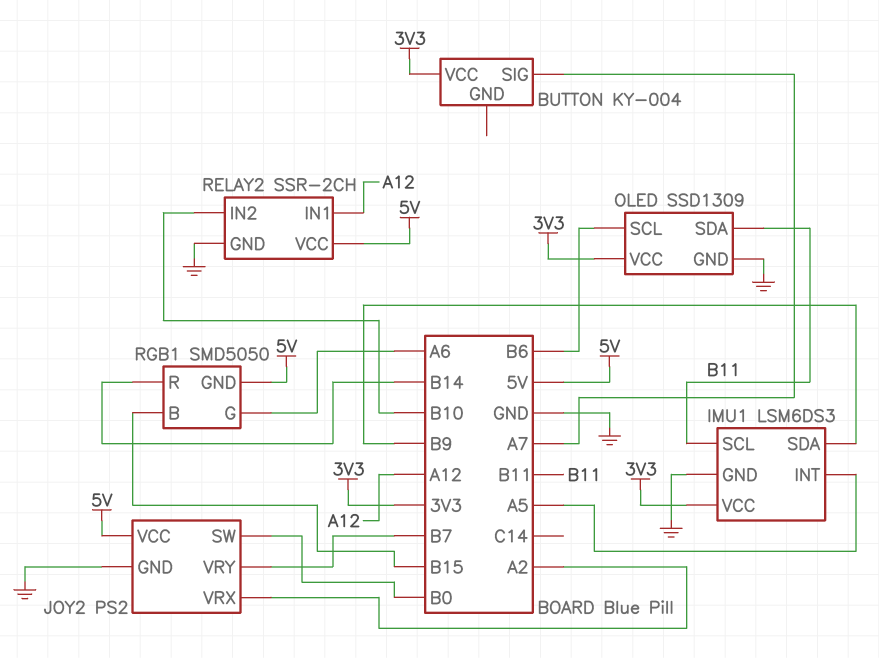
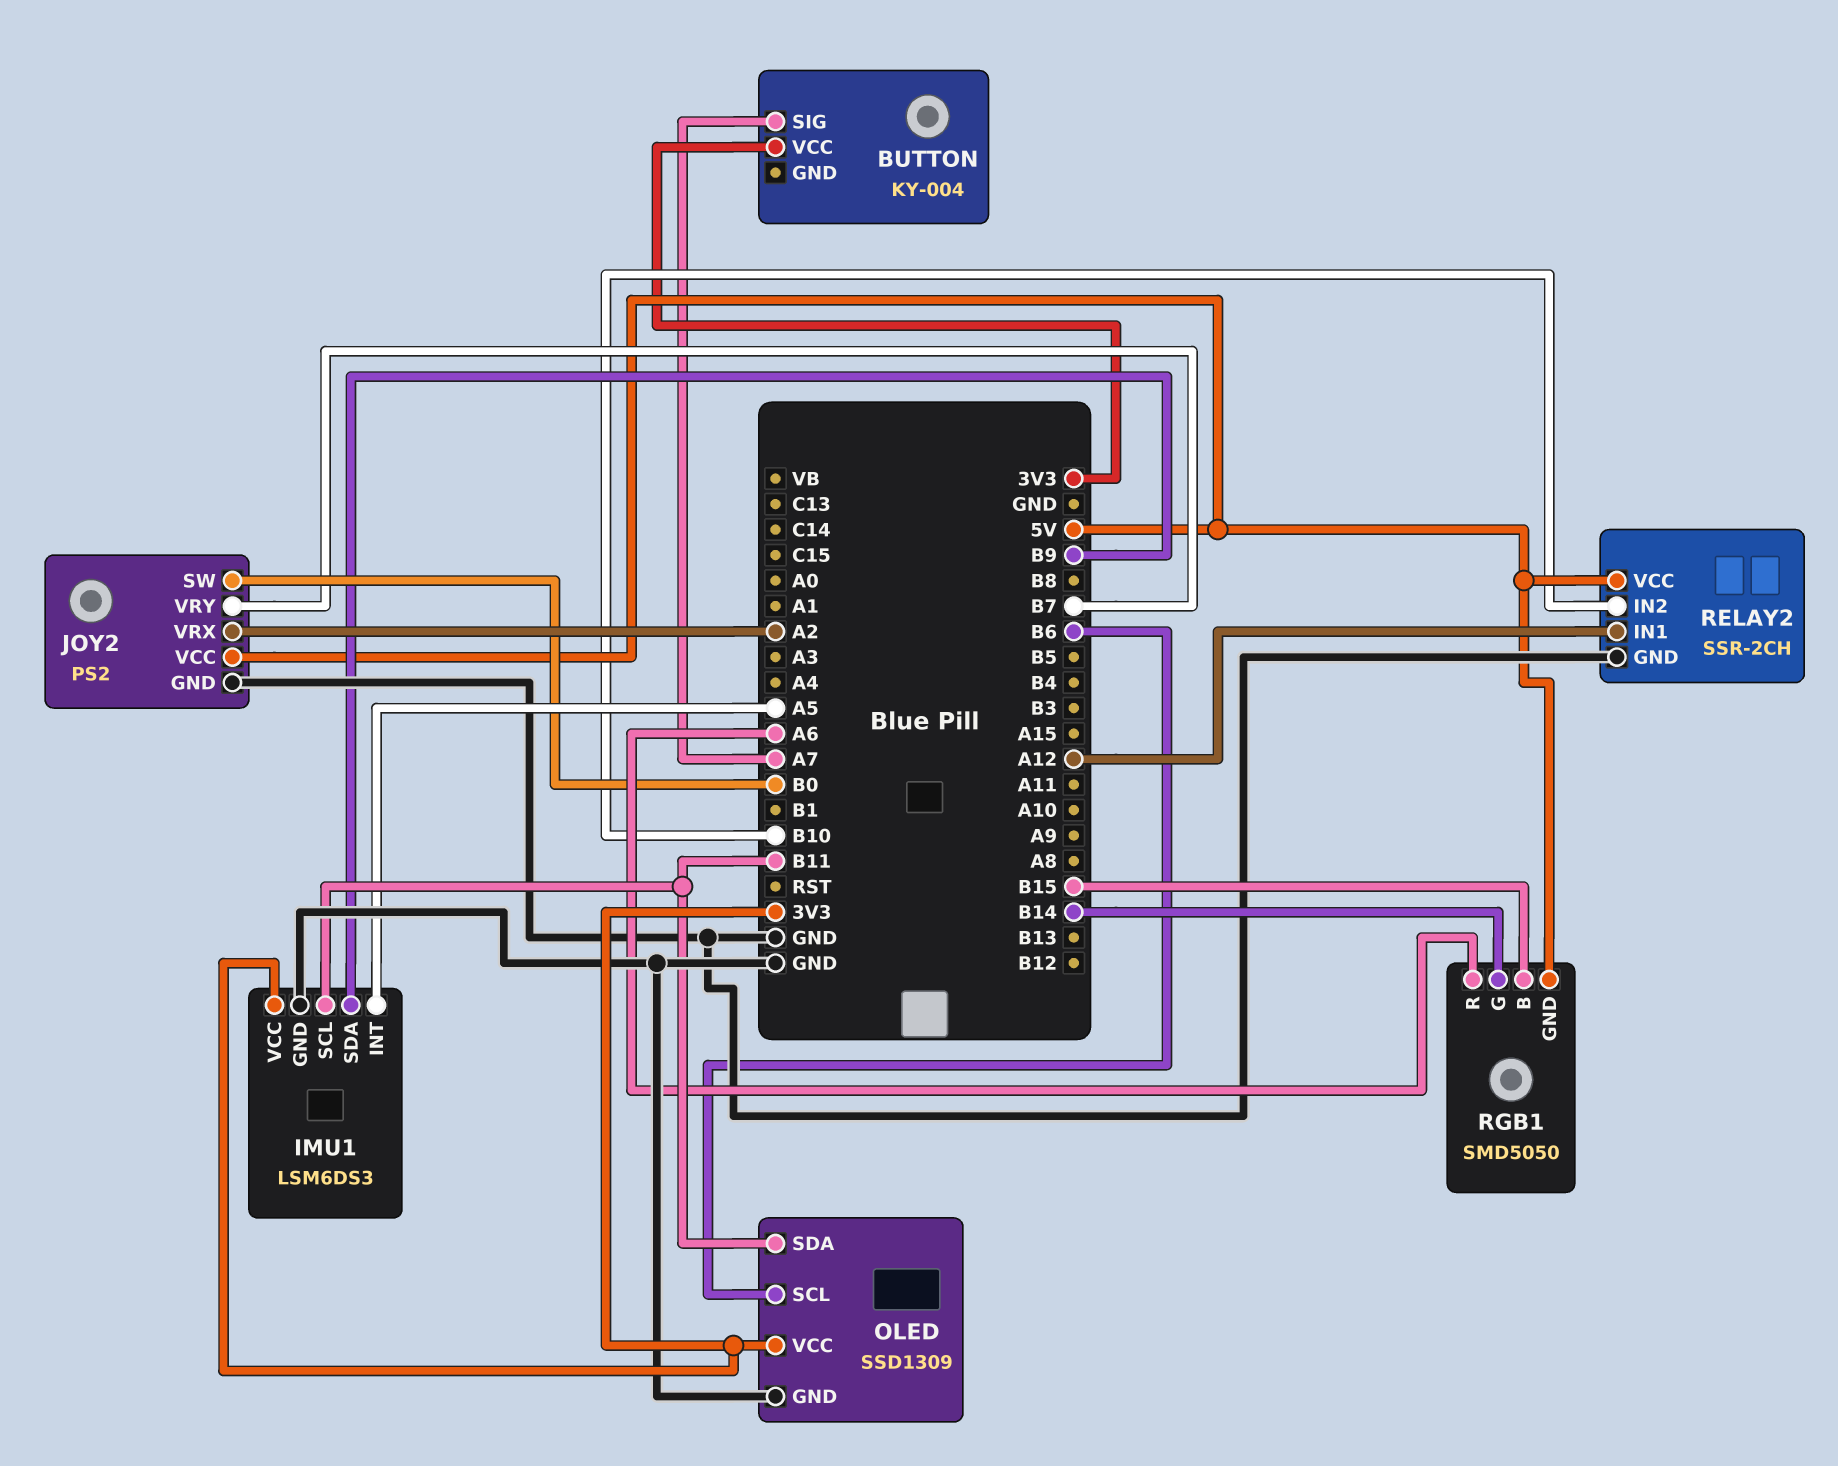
RGB1 pin G: A6 -> B14
RGB1 pin R: B14 -> A6

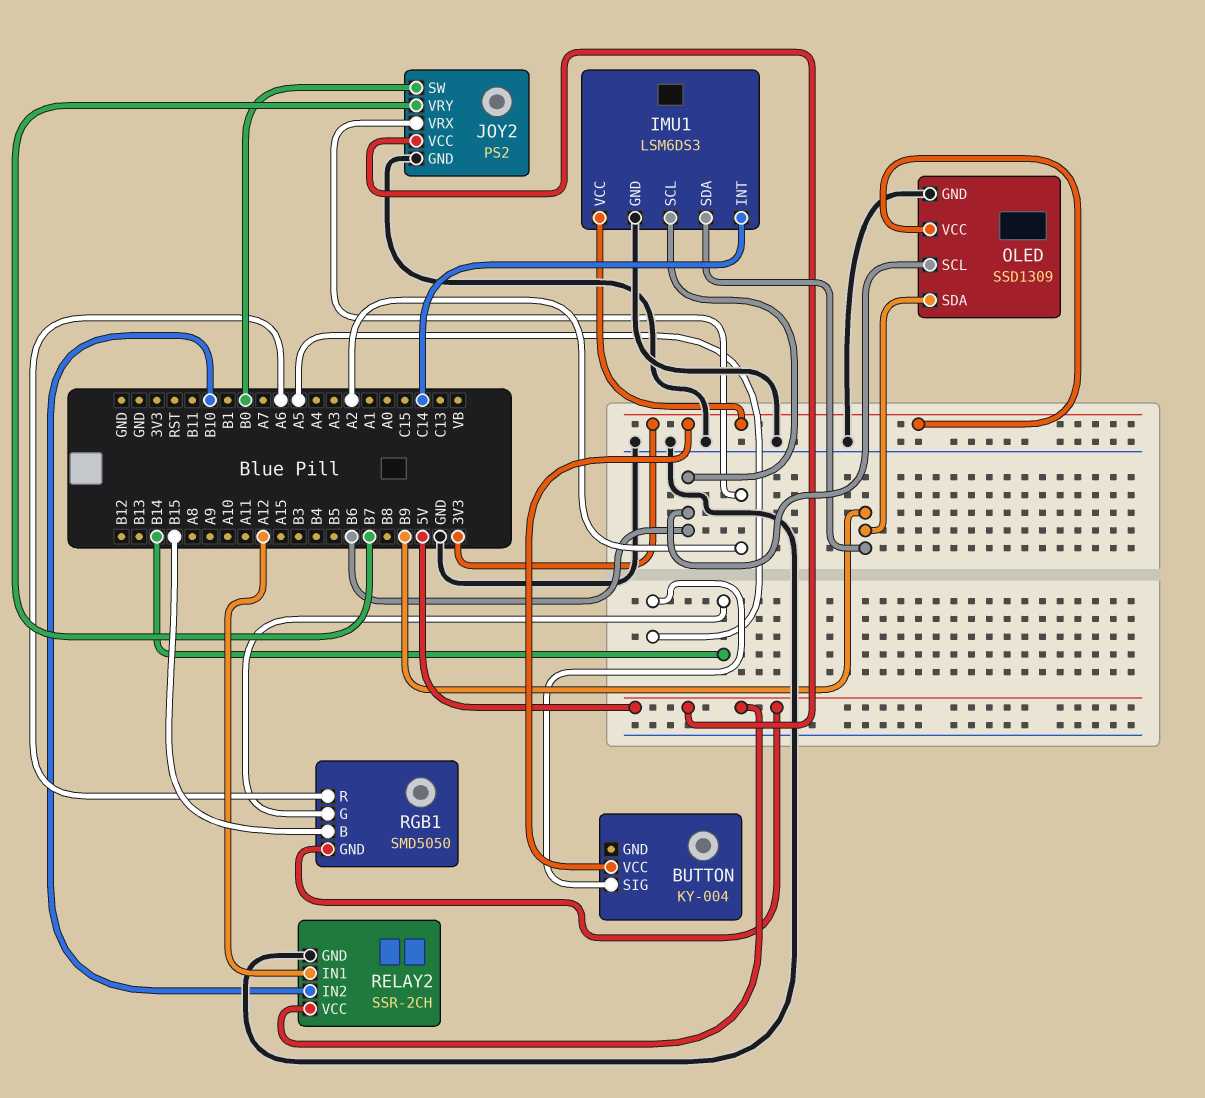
BUTTON pin SIG: A7 -> A5
IMU1 pin INT: A5 -> C14
IMU1 pin SCL: B11 -> B6
OLED pin SDA: B11 -> B9

